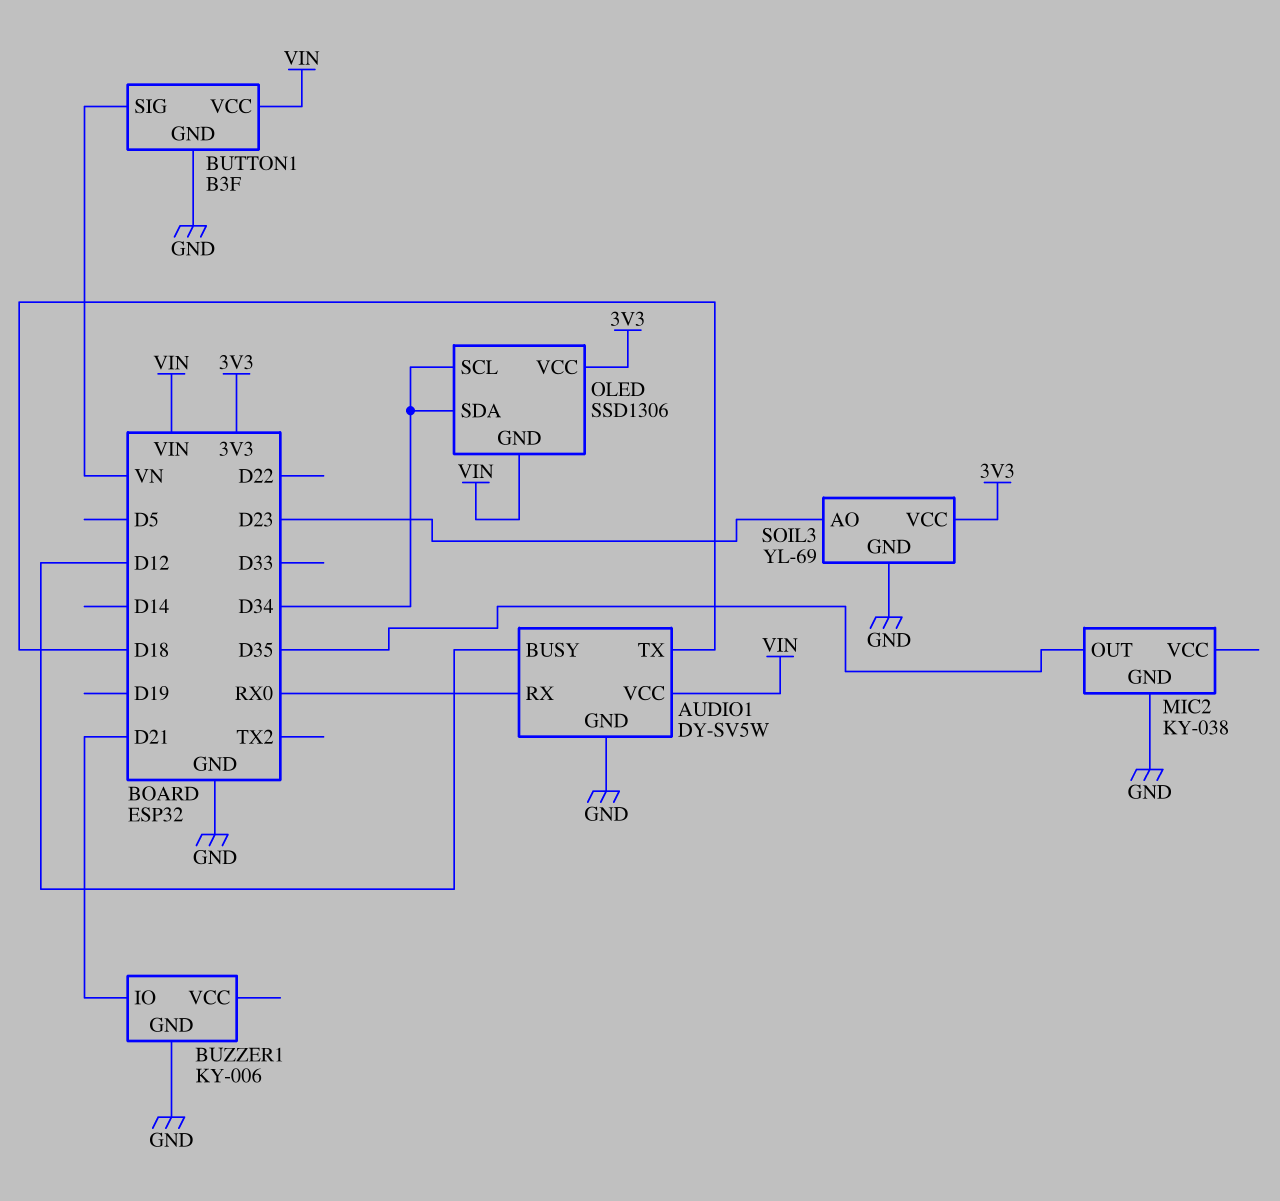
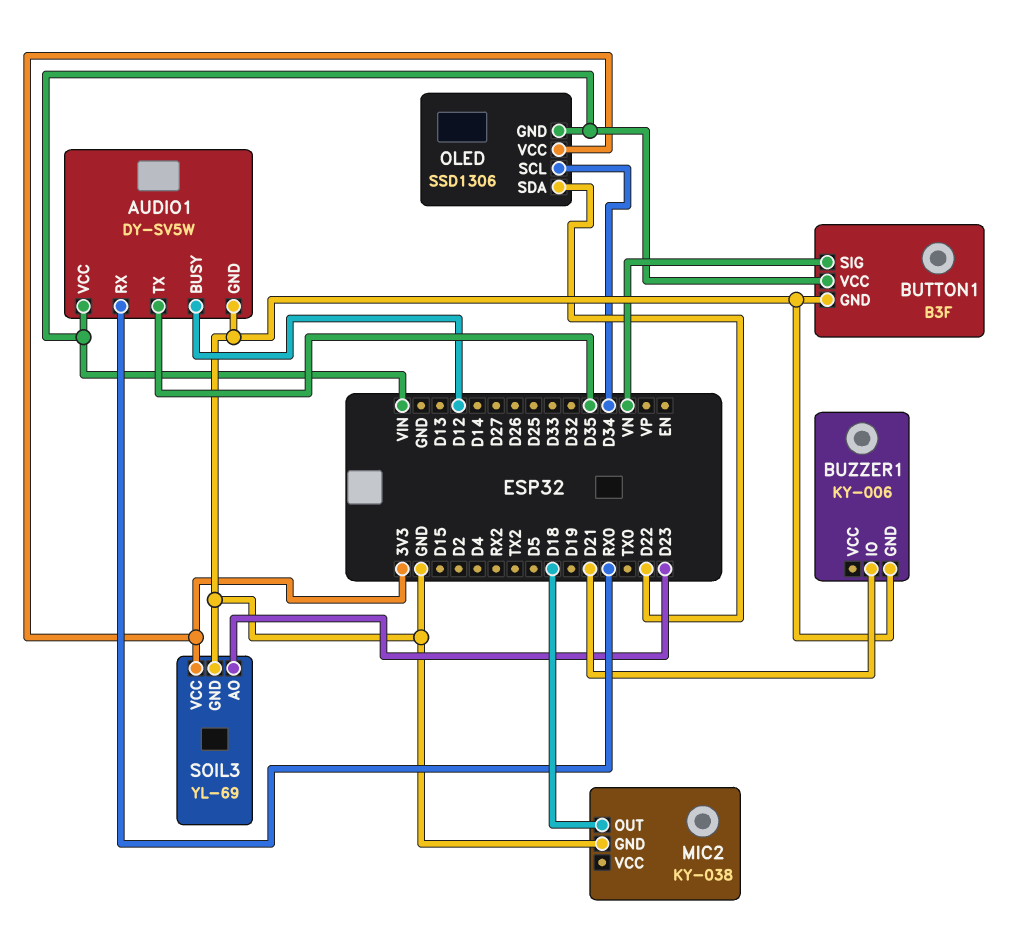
AUDIO1 pin TX: D18 -> D35
MIC2 pin OUT: D35 -> D18
OLED pin SDA: D34 -> D22

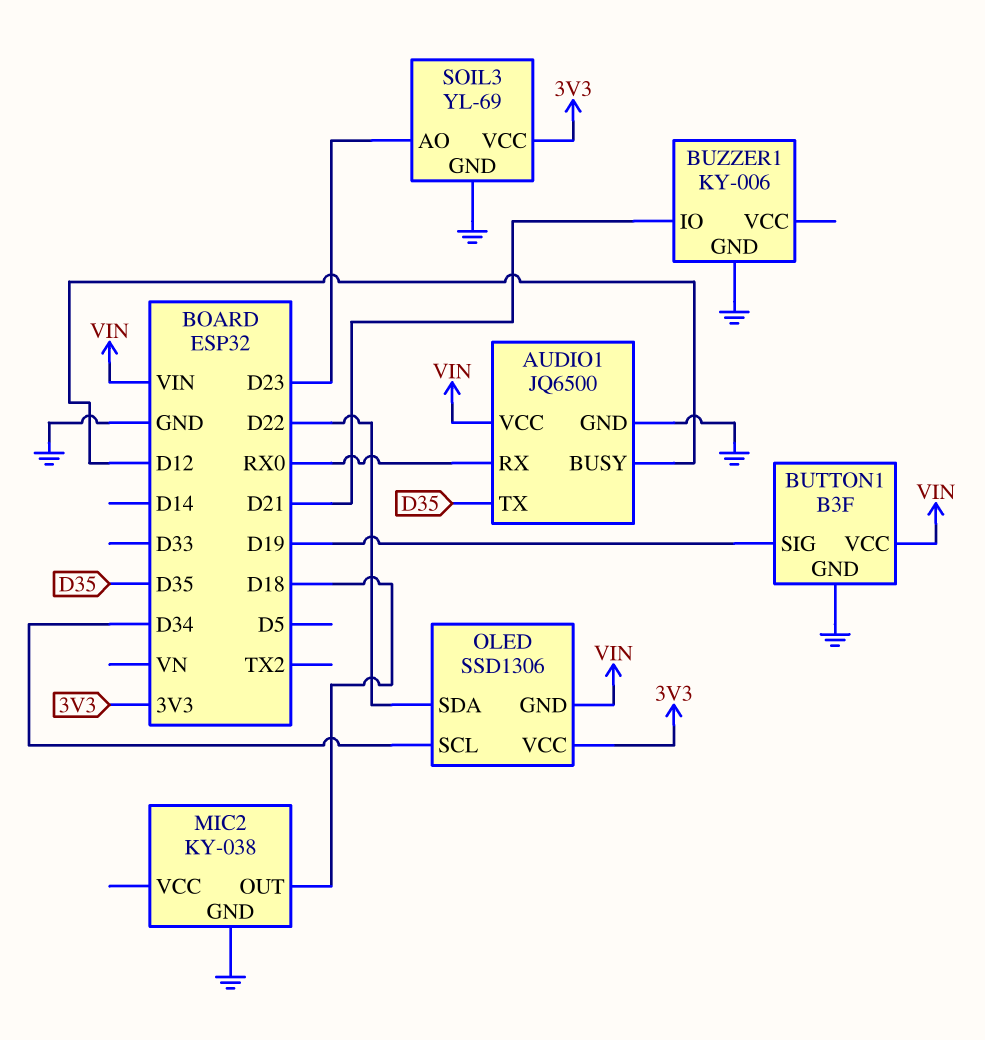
AUDIO1: DY-SV5W -> JQ6500
BUTTON1 pin SIG: VN -> D19

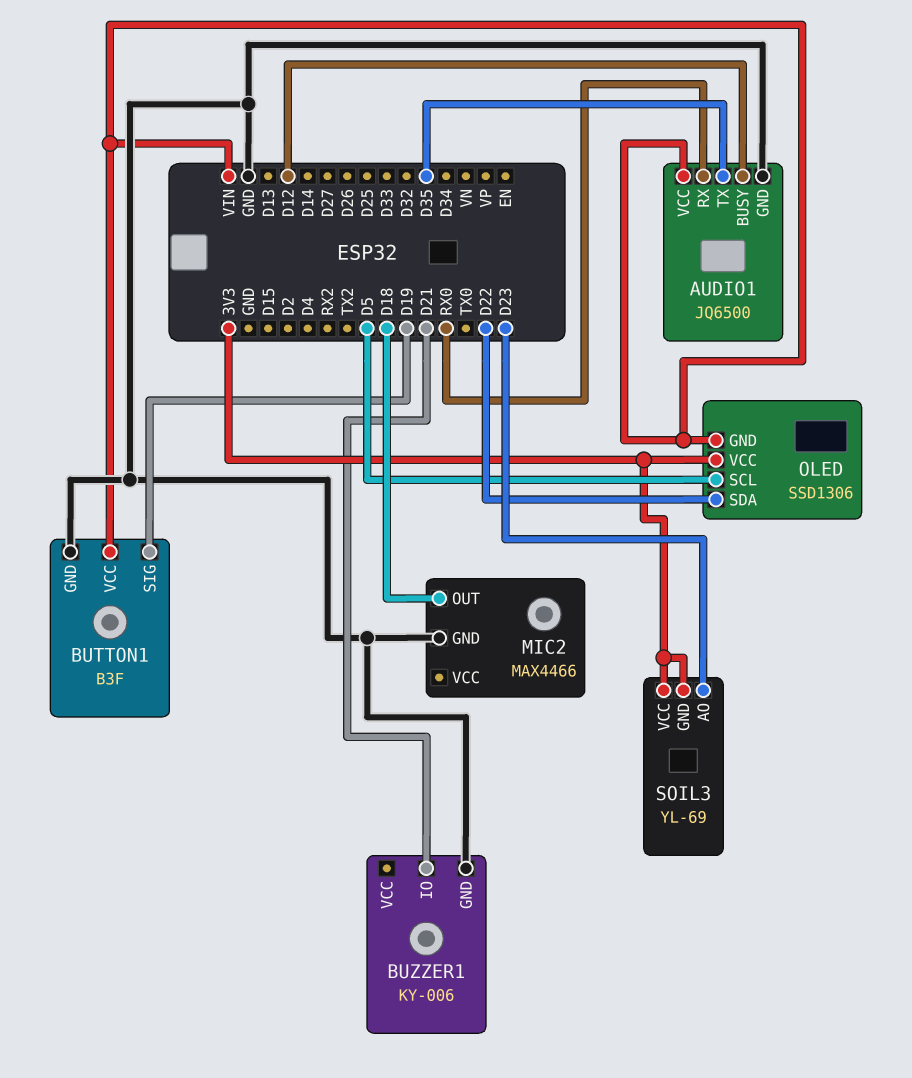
MIC2: KY-038 -> MAX4466
OLED pin SCL: D34 -> D5
SOIL3 pin GND: GND -> 3V3

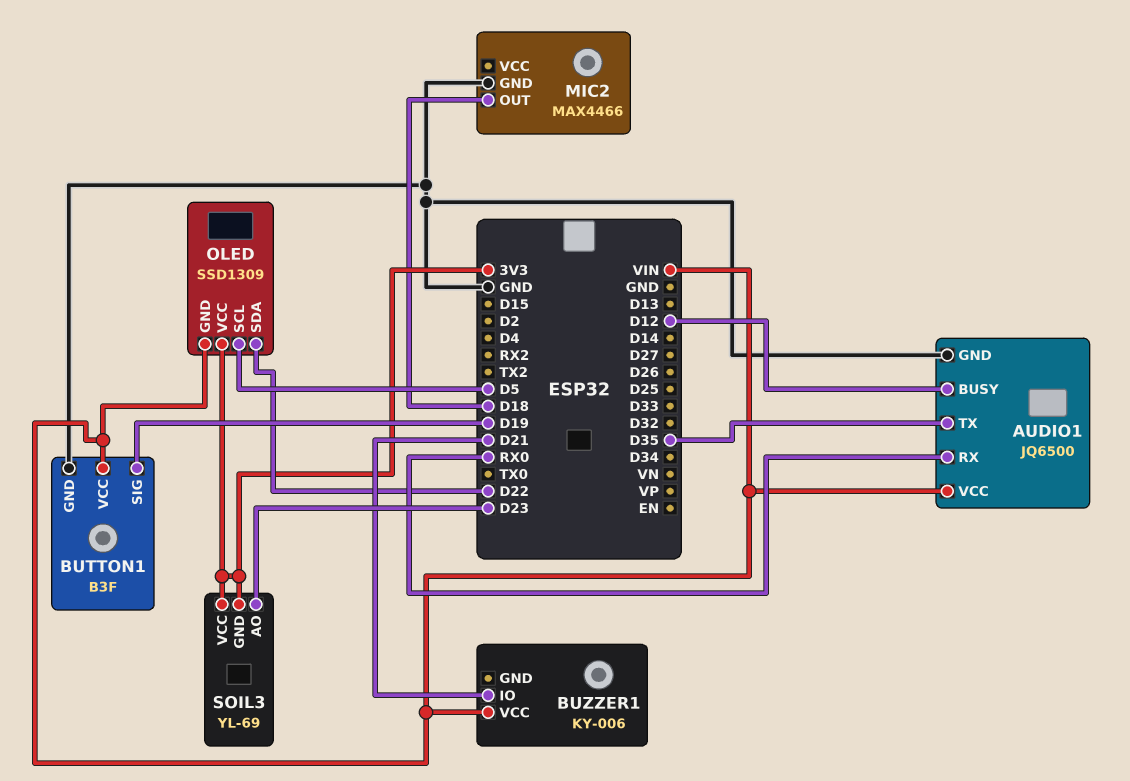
BUZZER1 pin GND: GND -> none
BUZZER1 pin VCC: none -> VIN
OLED: SSD1306 -> SSD1309

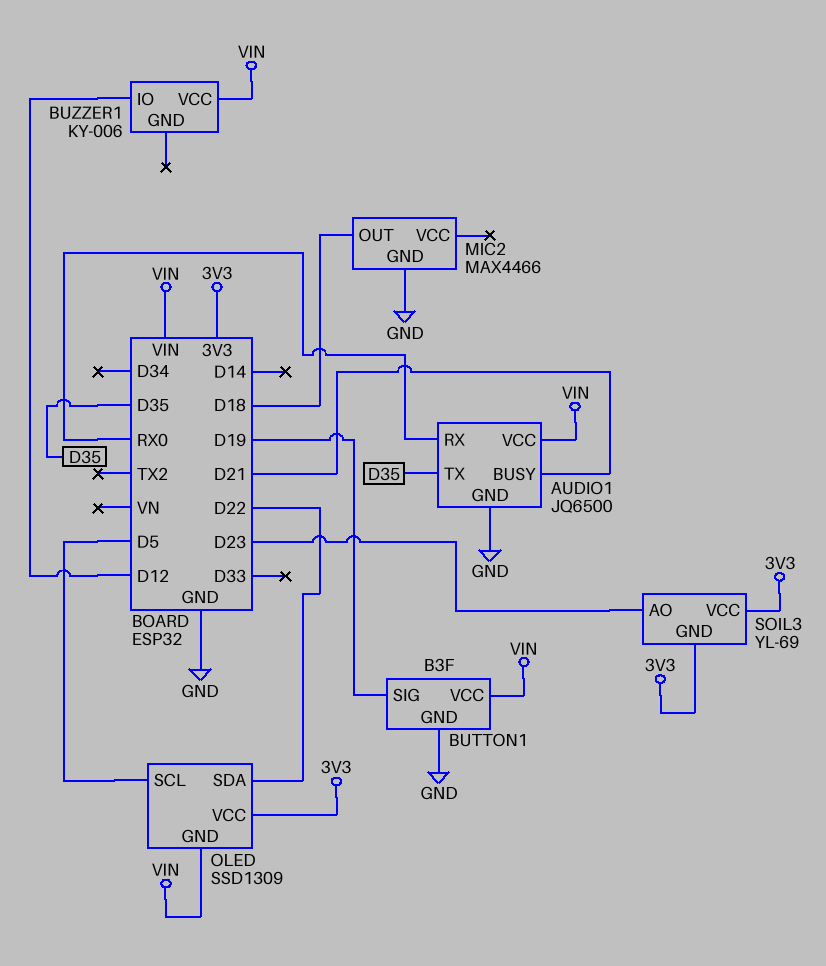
AUDIO1 pin BUSY: D12 -> D21
BUZZER1 pin IO: D21 -> D12

